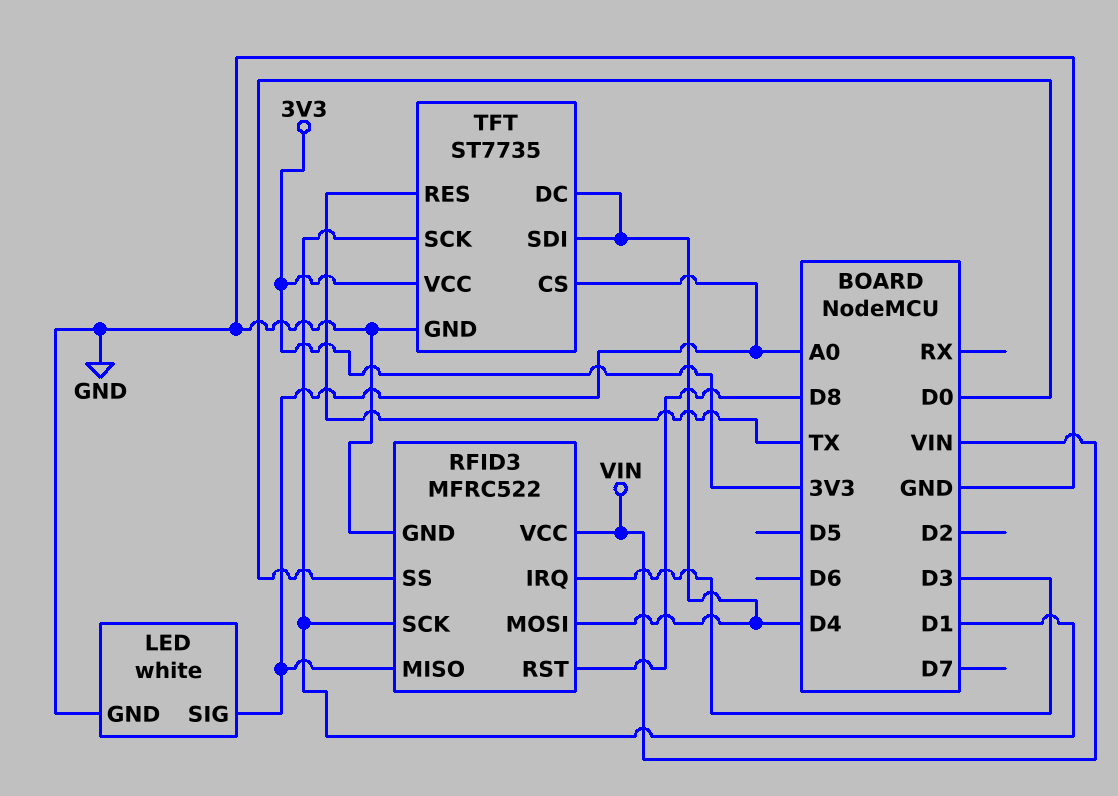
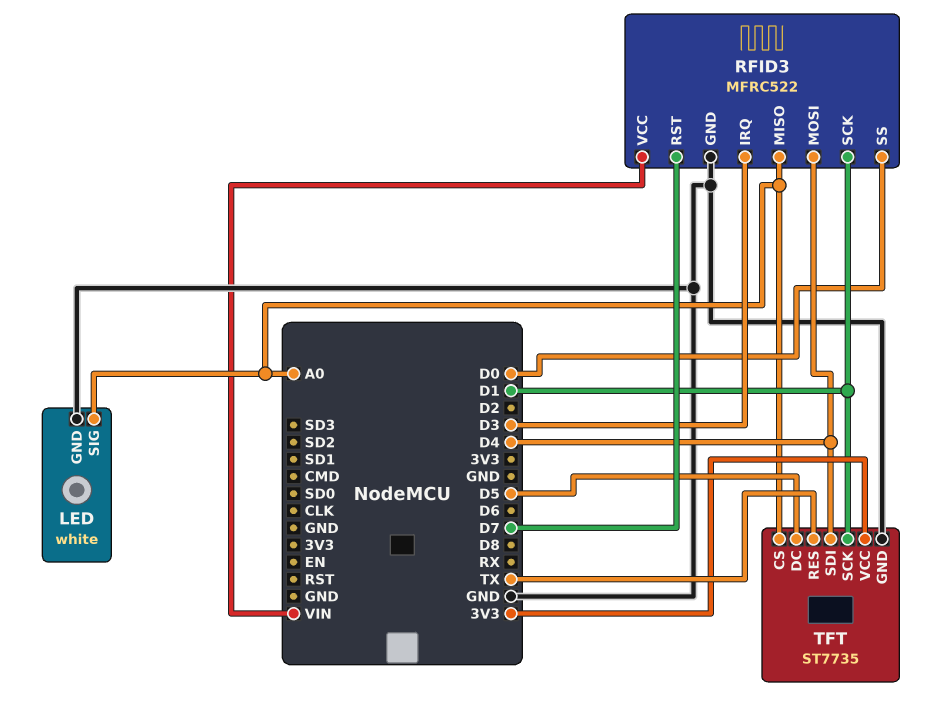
RFID3 pin RST: D8 -> D7
TFT pin DC: D4 -> D5

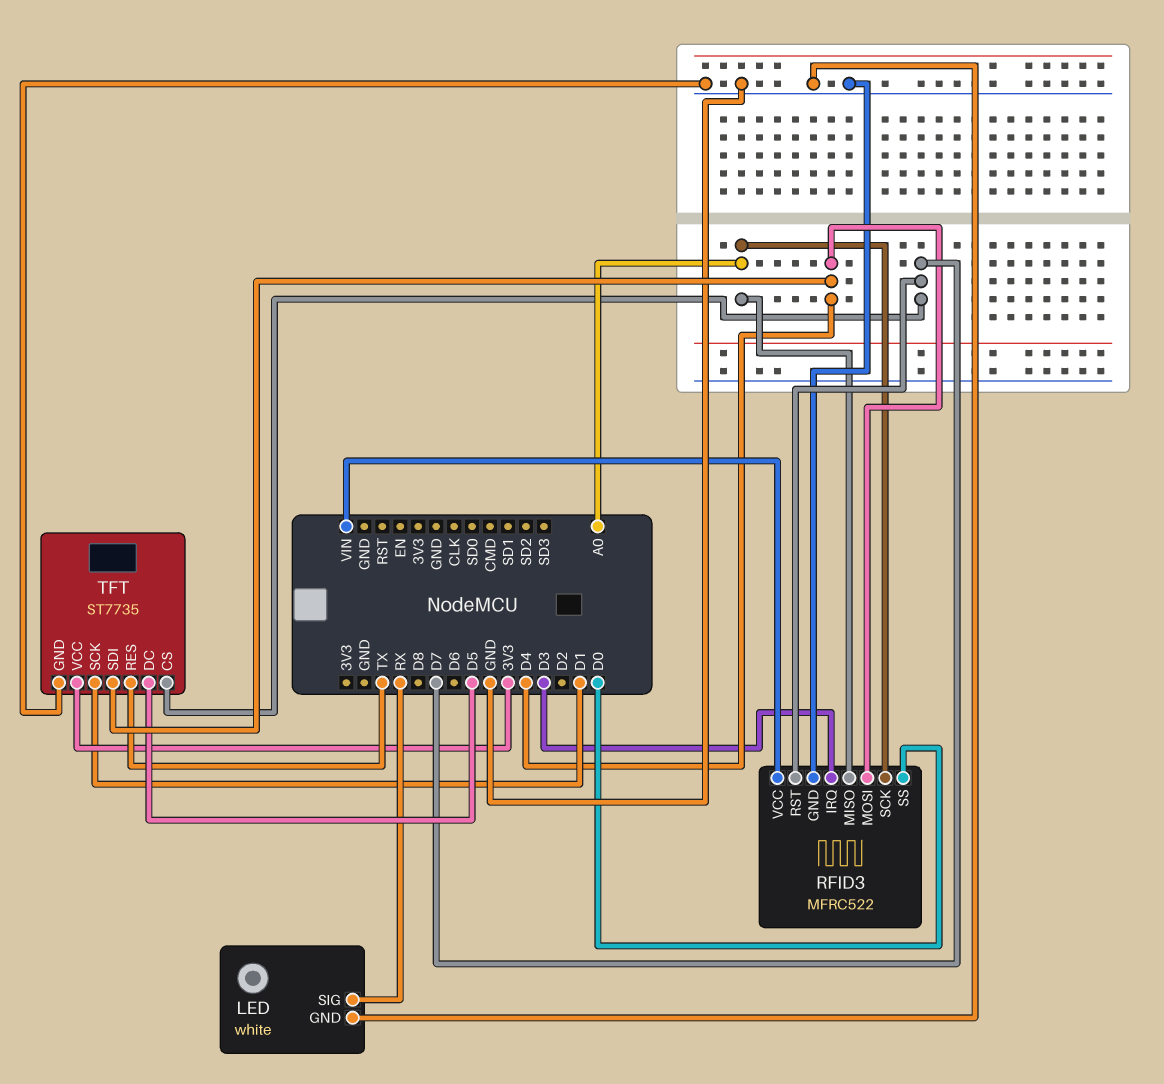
LED pin SIG: A0 -> RX
RFID3 pin SCK: D1 -> A0
TFT pin CS: A0 -> D7

